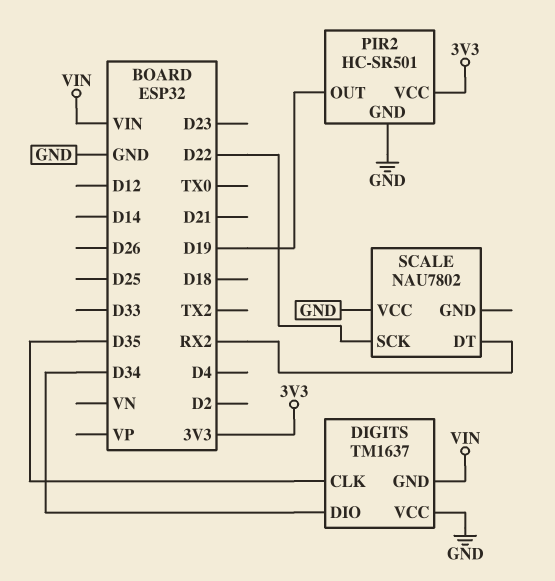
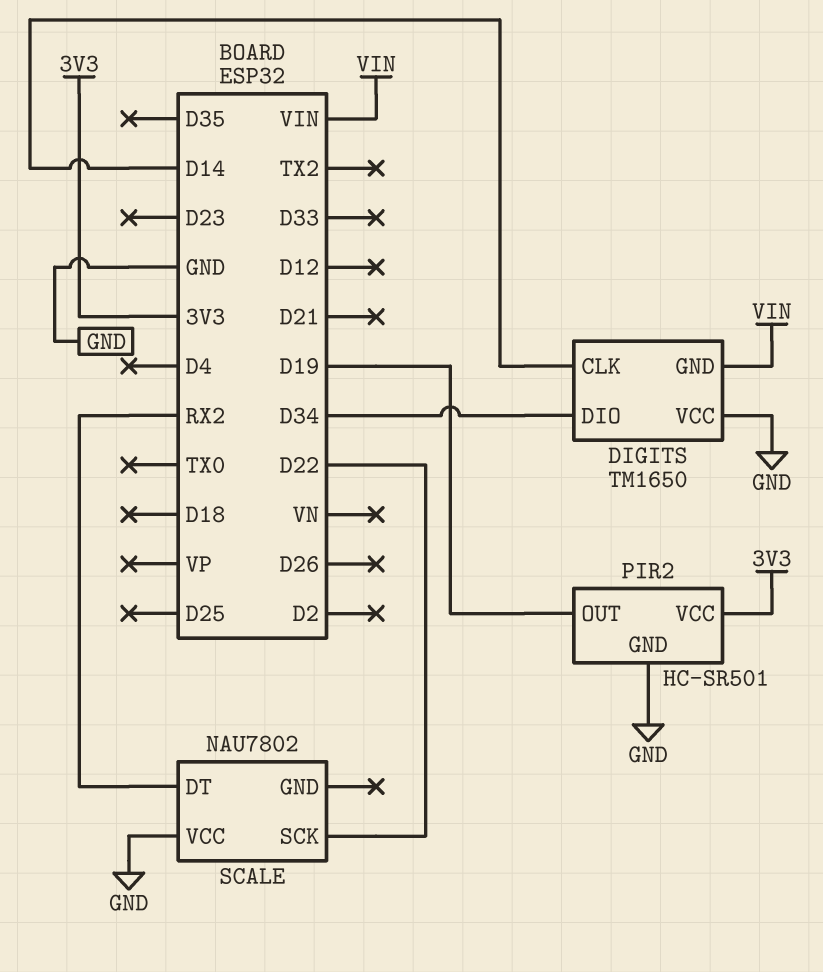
DIGITS: TM1637 -> TM1650
DIGITS pin CLK: D35 -> D14

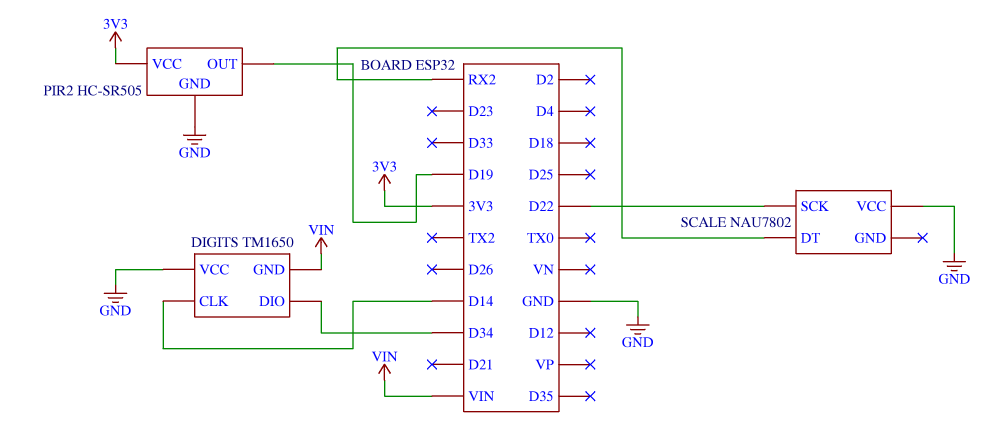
PIR2: HC-SR501 -> HC-SR505

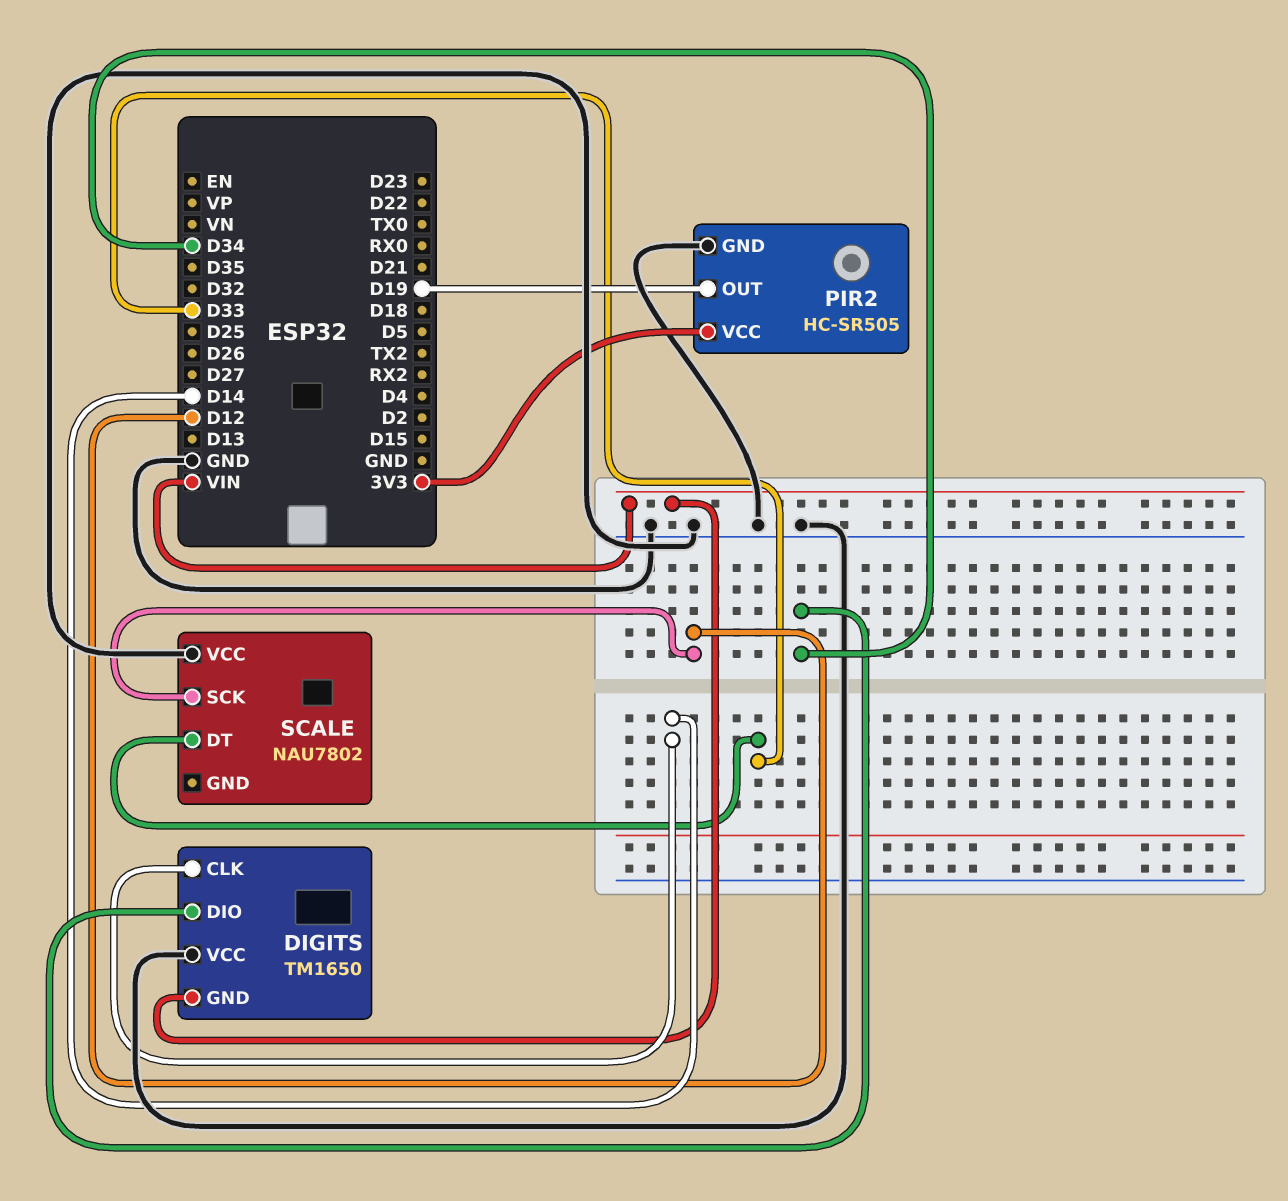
SCALE pin DT: RX2 -> D33
SCALE pin SCK: D22 -> D12

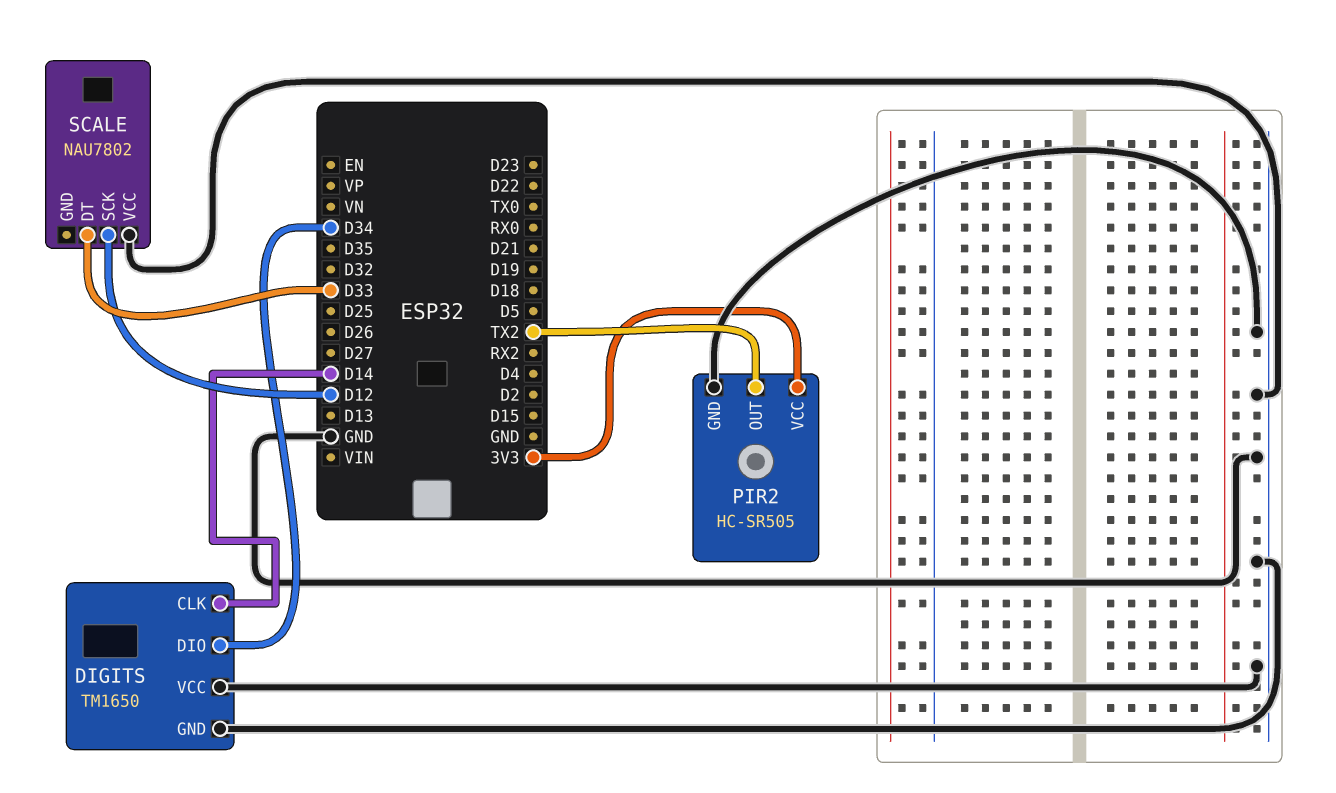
DIGITS pin GND: VIN -> GND
PIR2 pin OUT: D19 -> TX2

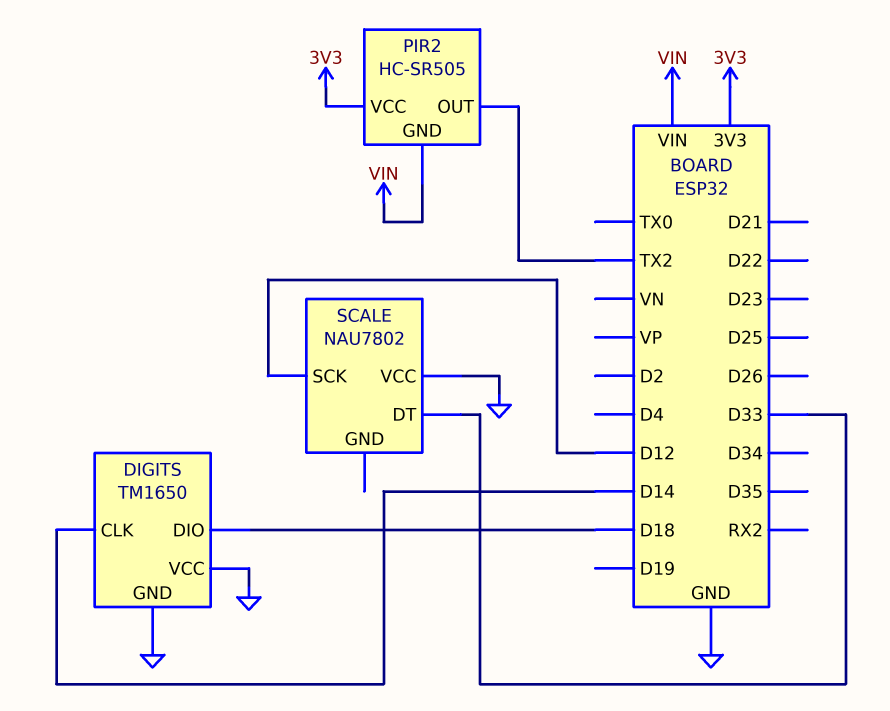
DIGITS pin DIO: D34 -> D18
PIR2 pin GND: GND -> VIN

